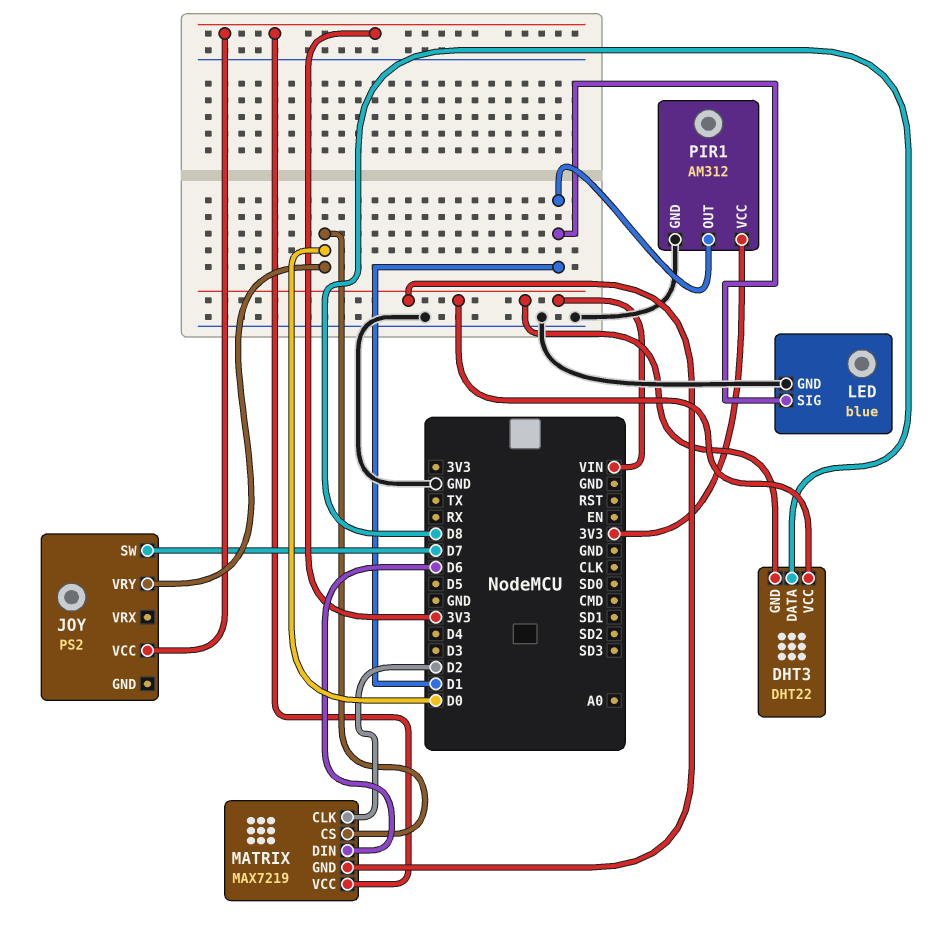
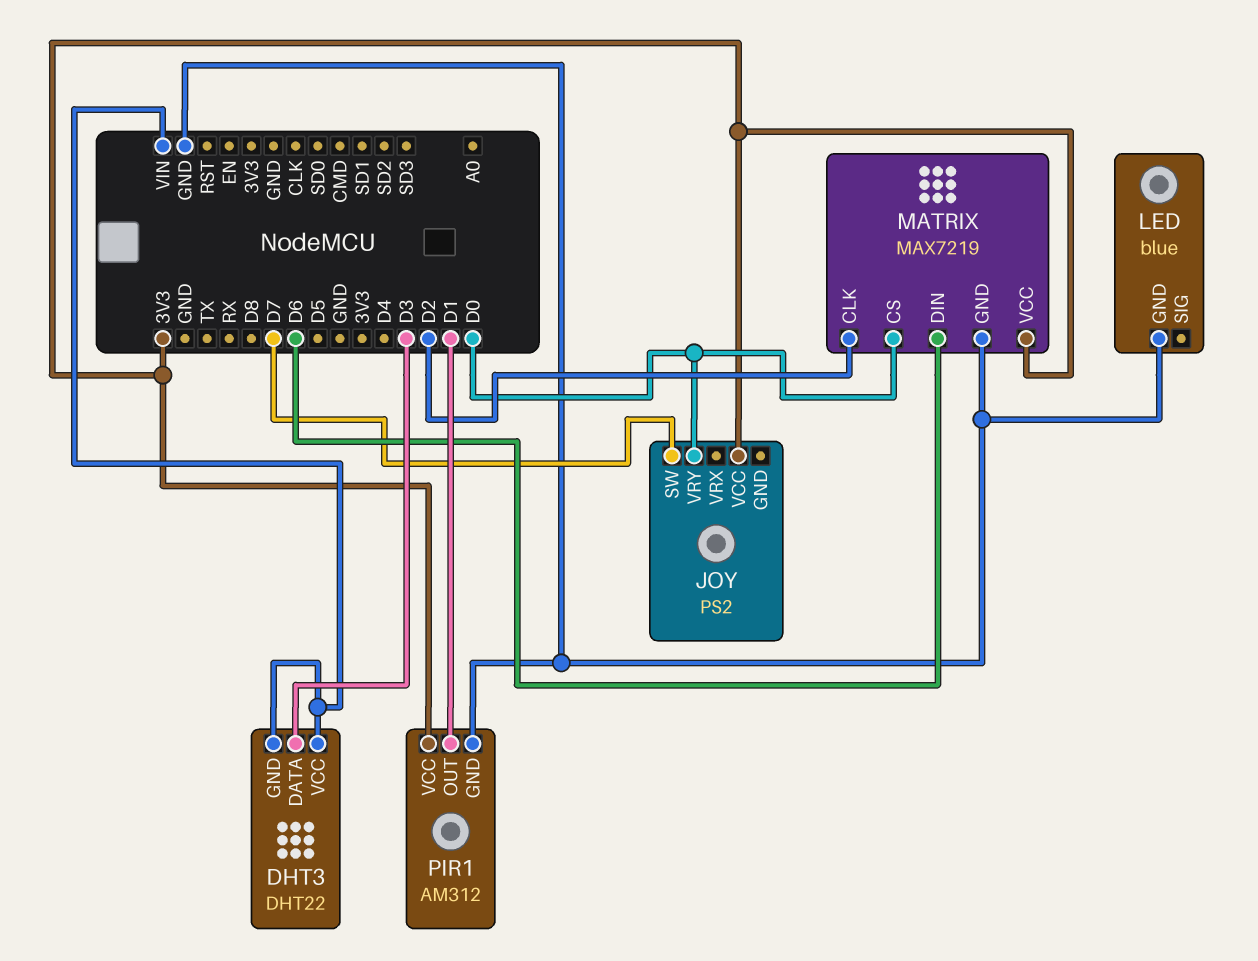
DHT3 pin DATA: D8 -> D3
LED pin SIG: D1 -> none
MATRIX pin GND: VIN -> GND

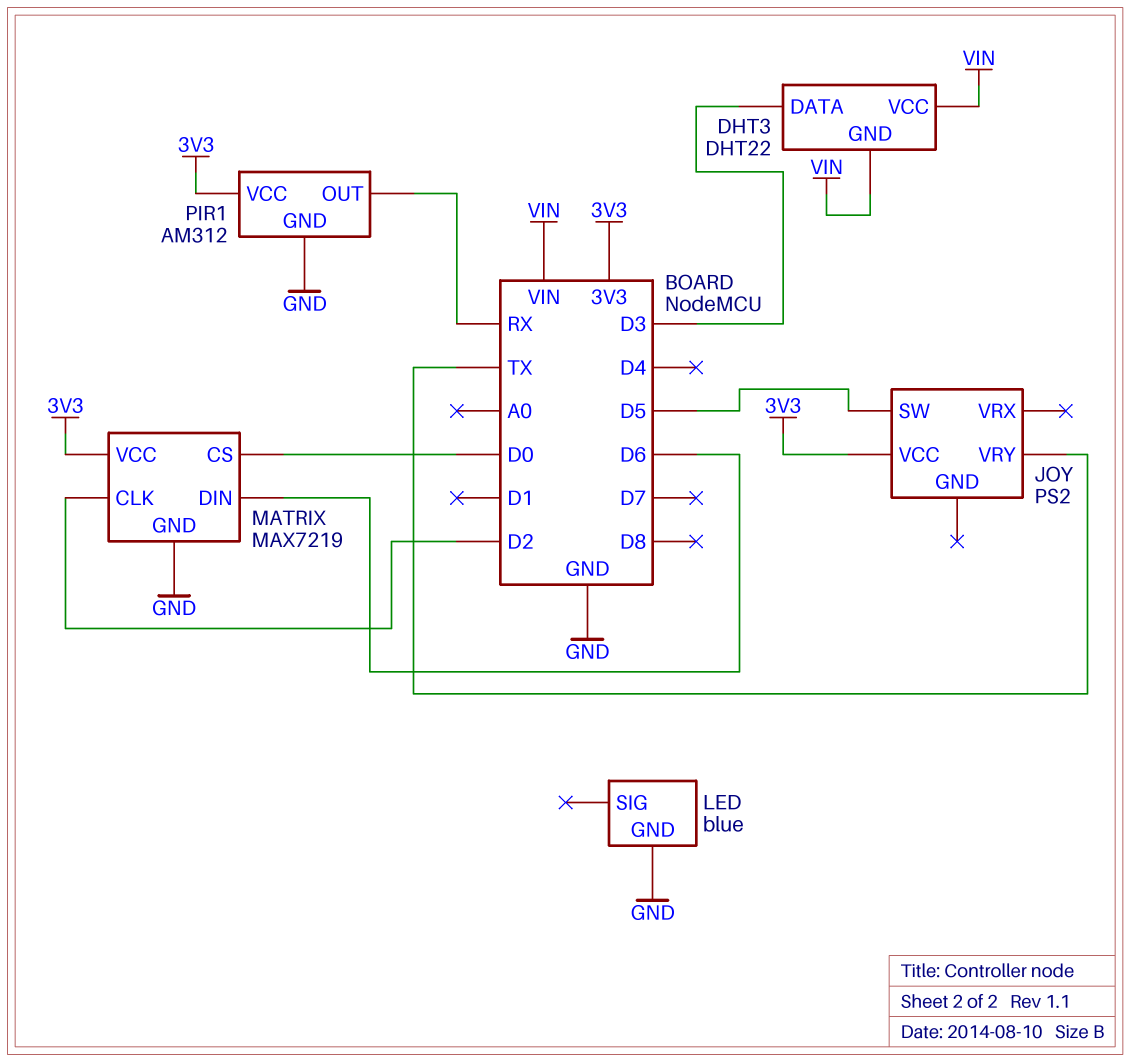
JOY pin SW: D7 -> D5
JOY pin VRY: D0 -> TX
PIR1 pin OUT: D1 -> RX

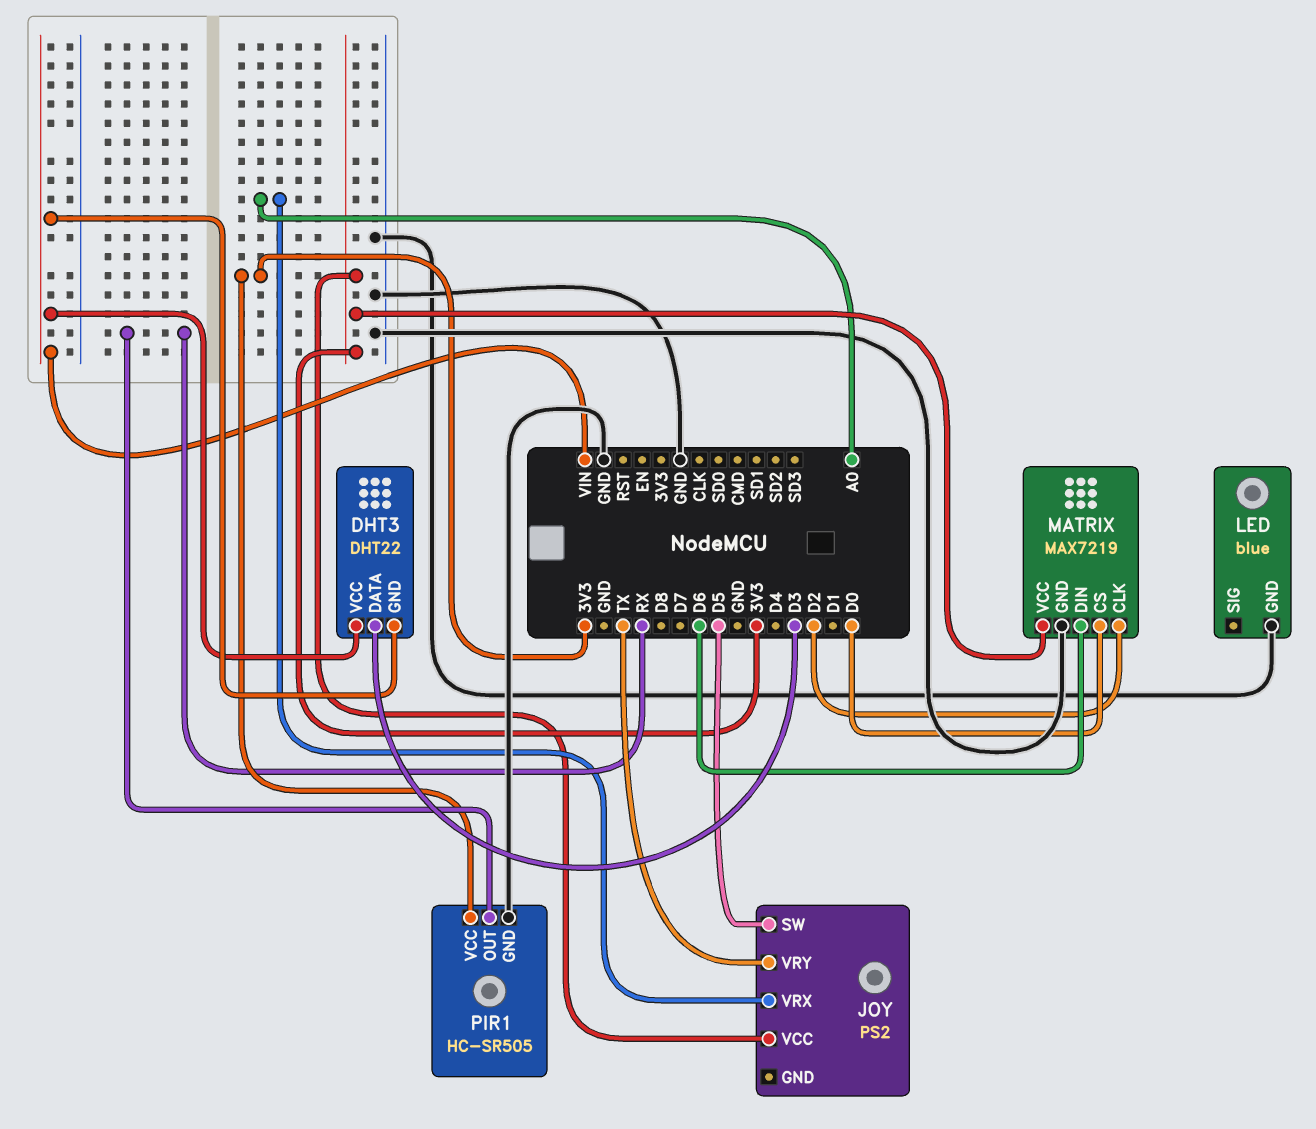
JOY pin VRX: none -> A0
PIR1: AM312 -> HC-SR505

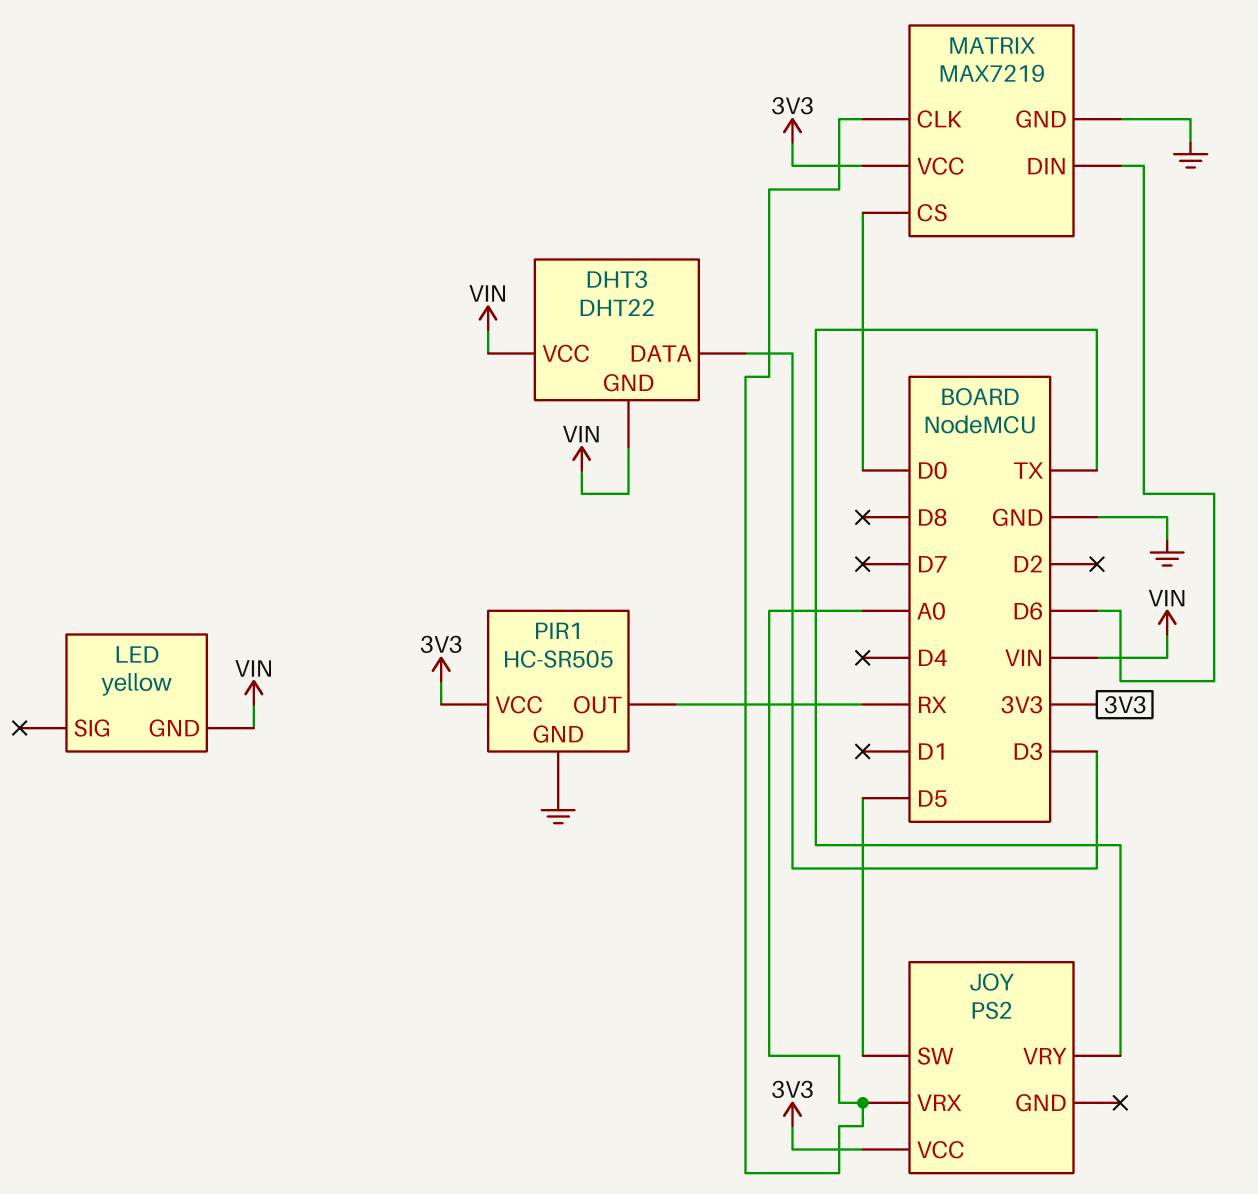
LED: blue -> yellow
LED pin GND: GND -> VIN
MATRIX pin CLK: D2 -> A0

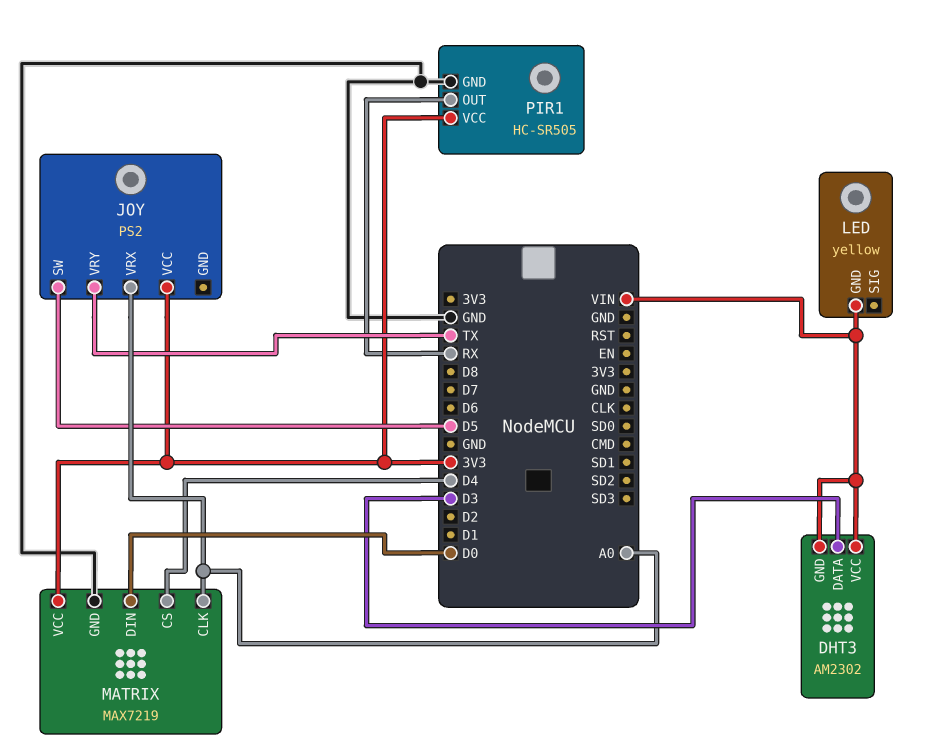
DHT3: DHT22 -> AM2302
MATRIX pin CS: D0 -> D4
MATRIX pin DIN: D6 -> D0

